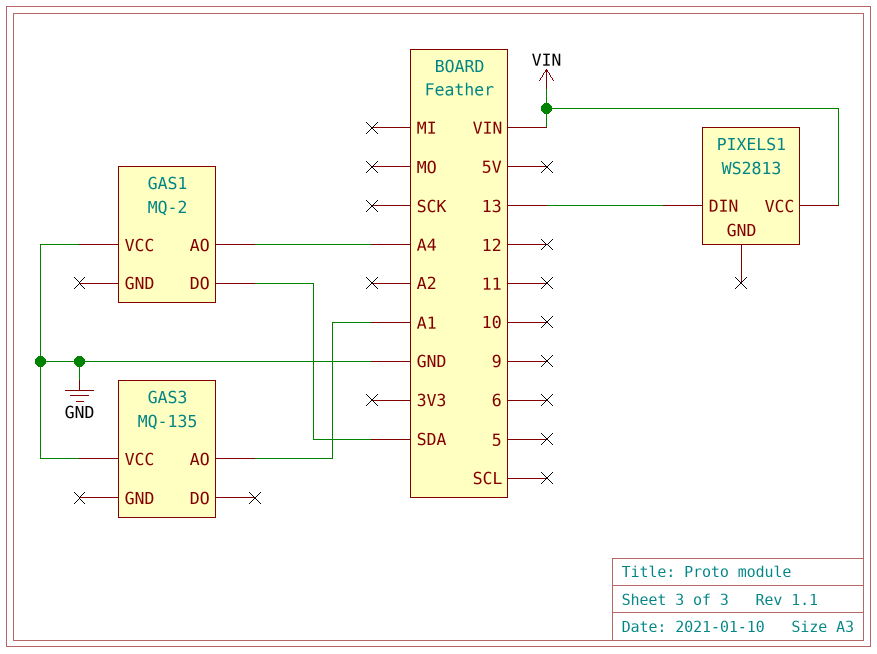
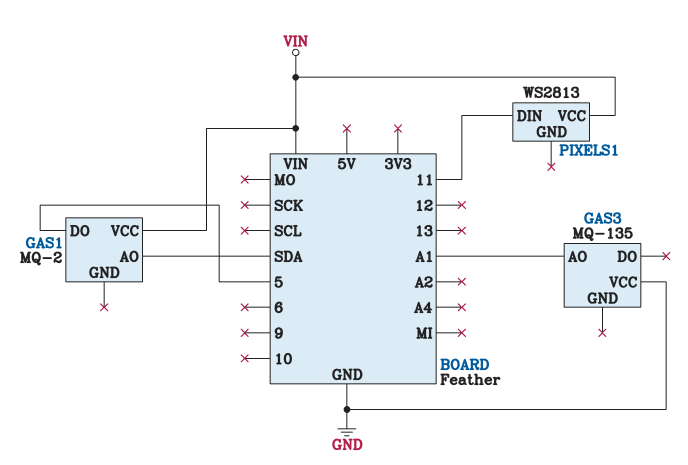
GAS1 pin AO: A4 -> SDA
GAS1 pin DO: SDA -> 5
GAS1 pin VCC: GND -> VIN
PIXELS1 pin DIN: 13 -> 11

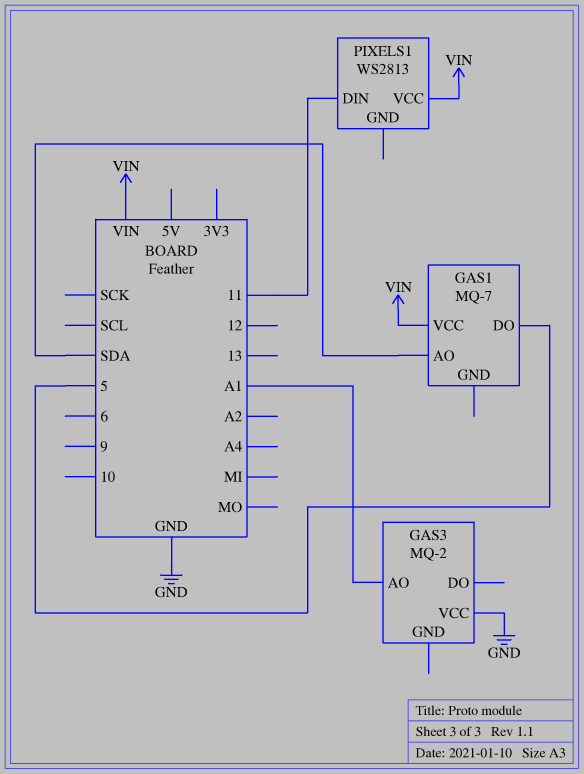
GAS1: MQ-2 -> MQ-7
GAS3: MQ-135 -> MQ-2

